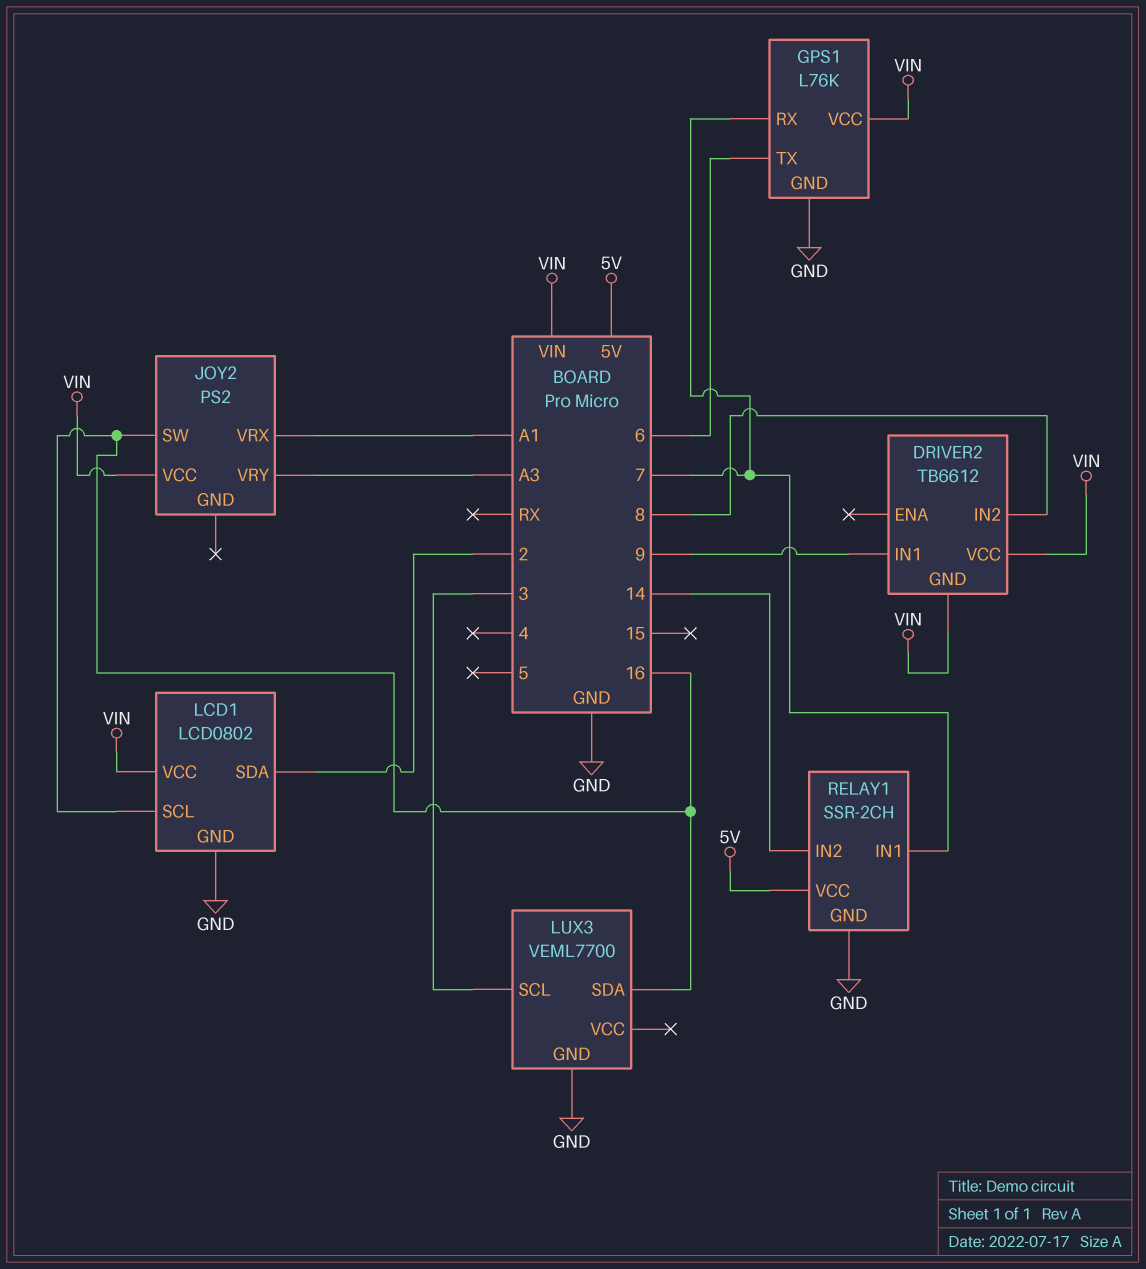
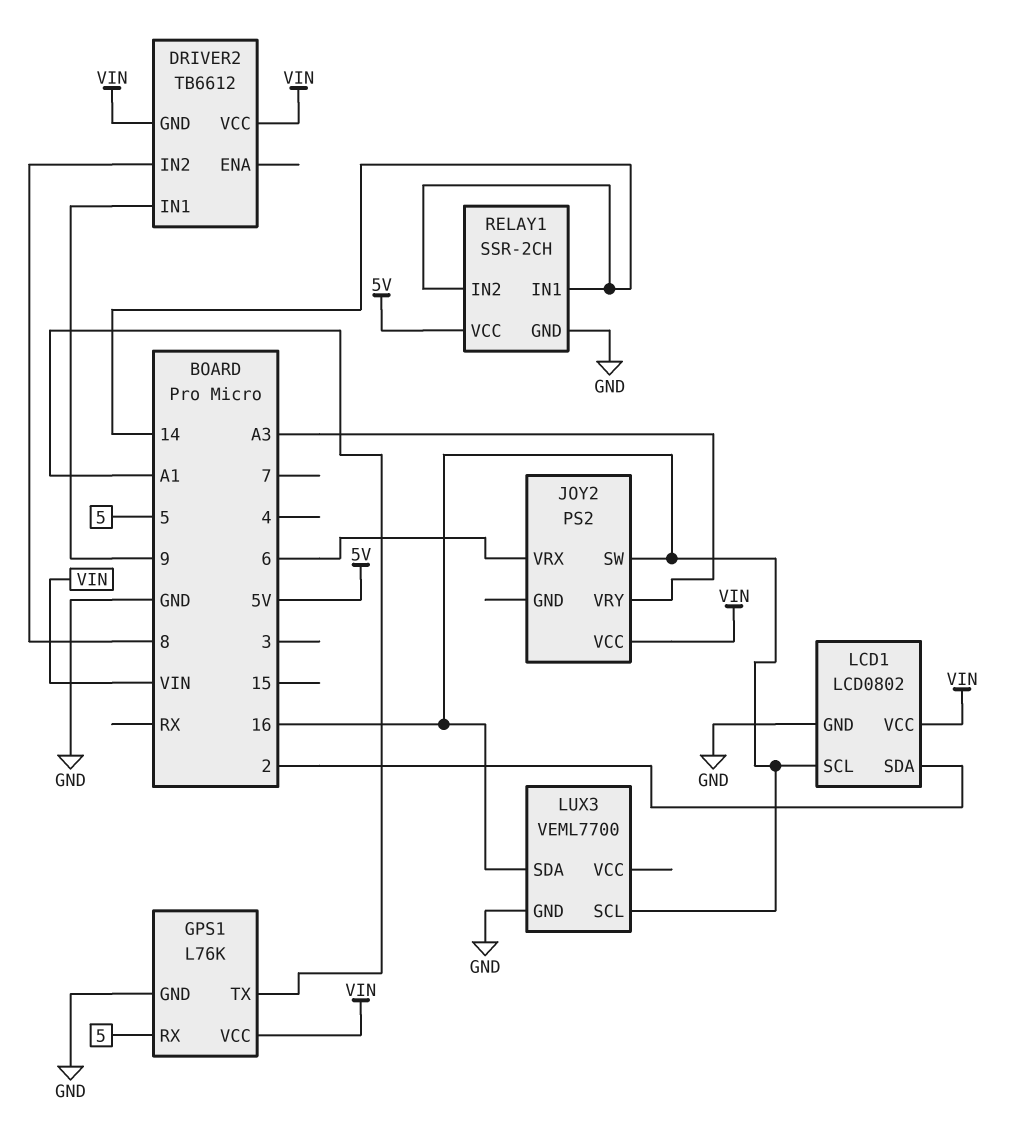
GPS1 pin RX: 7 -> 5
GPS1 pin TX: 6 -> A1
JOY2 pin VRX: A1 -> 6
LUX3 pin SCL: 3 -> 16
RELAY1 pin IN1: 7 -> 14

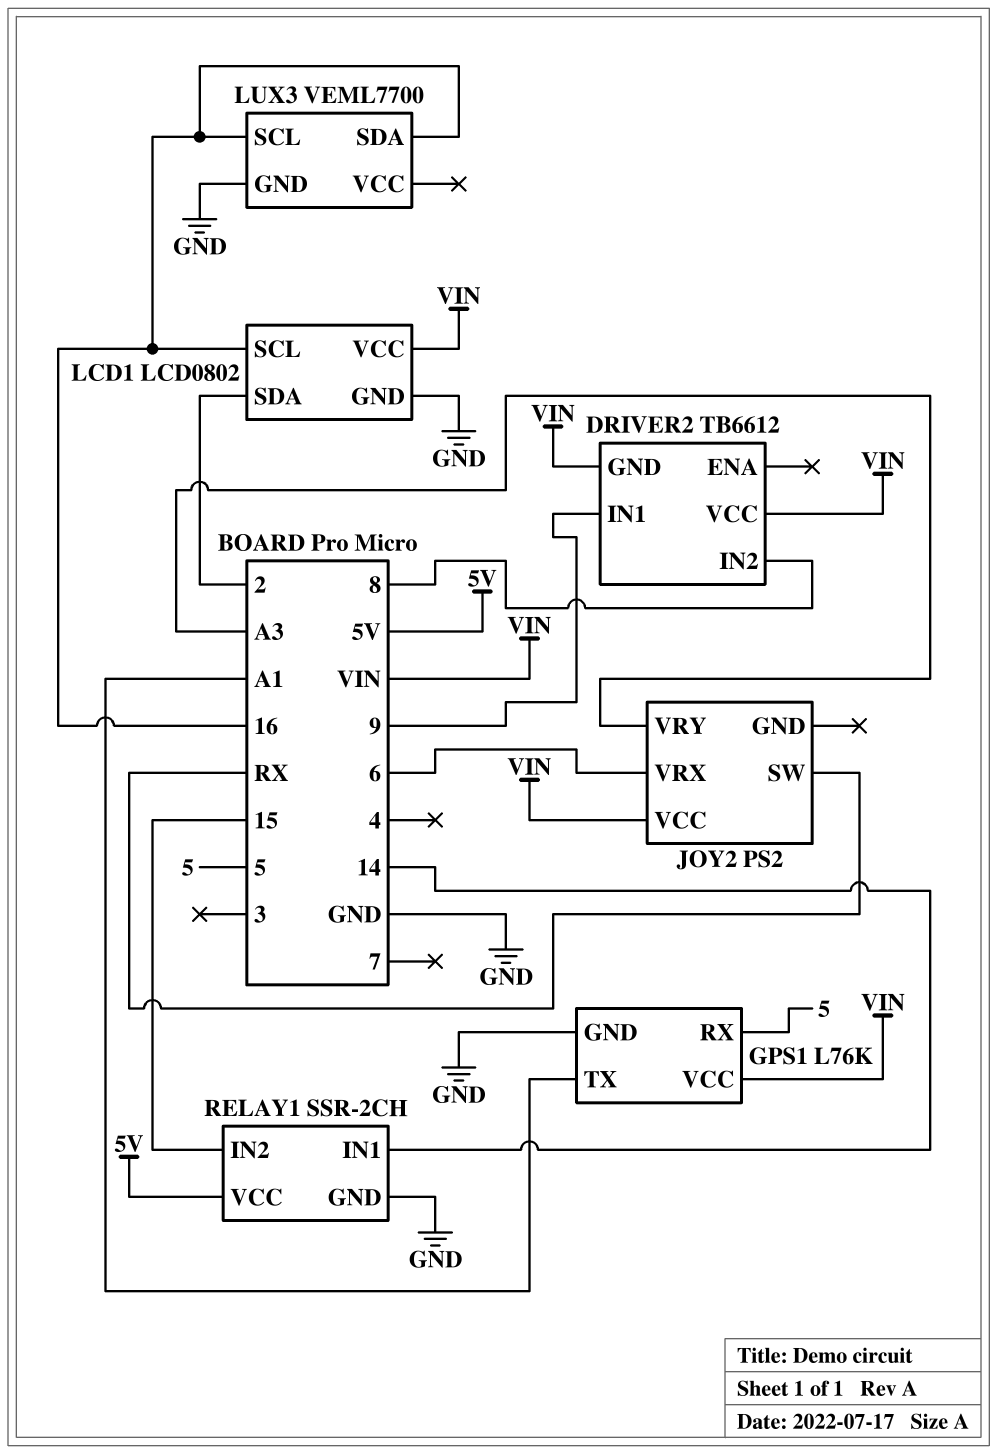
JOY2 pin SW: 16 -> RX
RELAY1 pin IN2: 14 -> 15

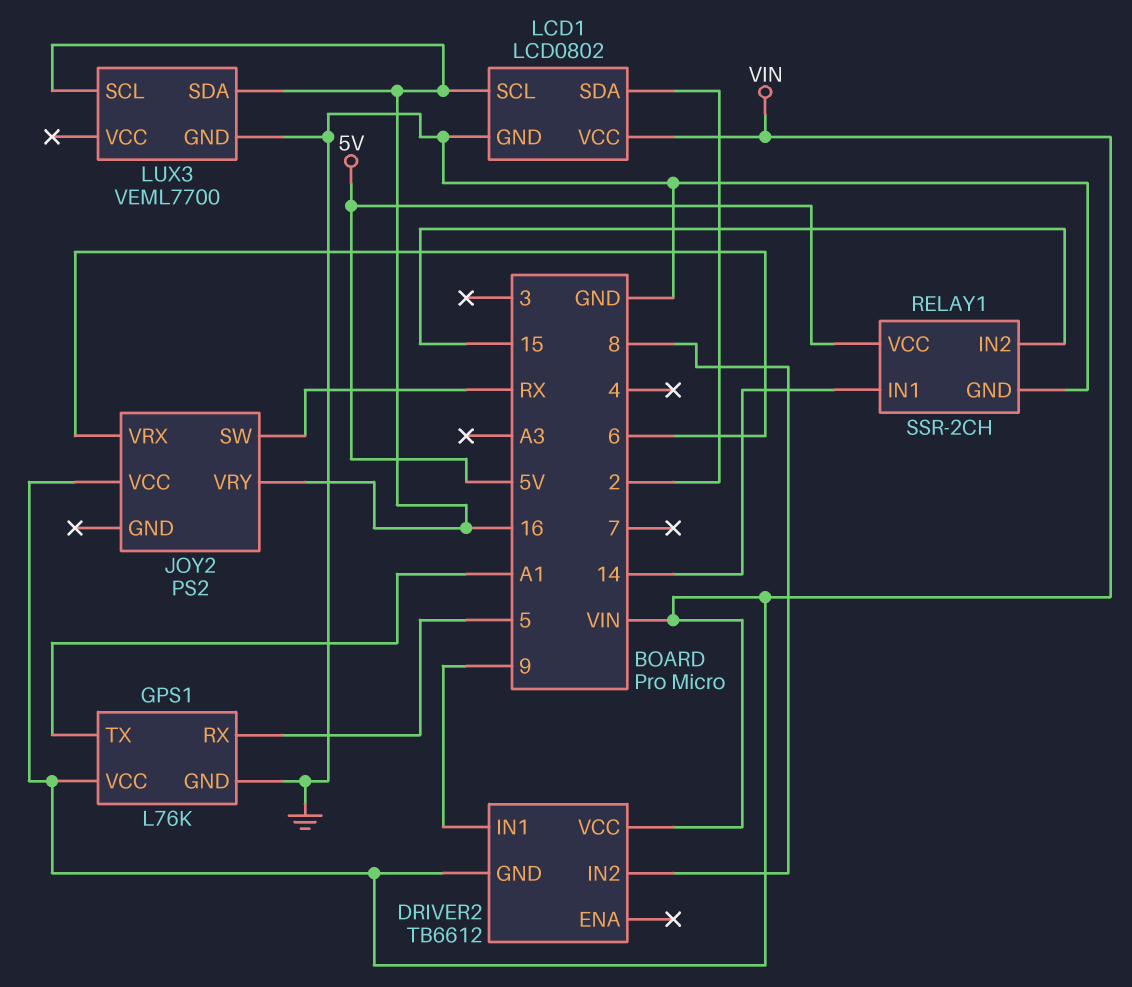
JOY2 pin VRY: A3 -> 16

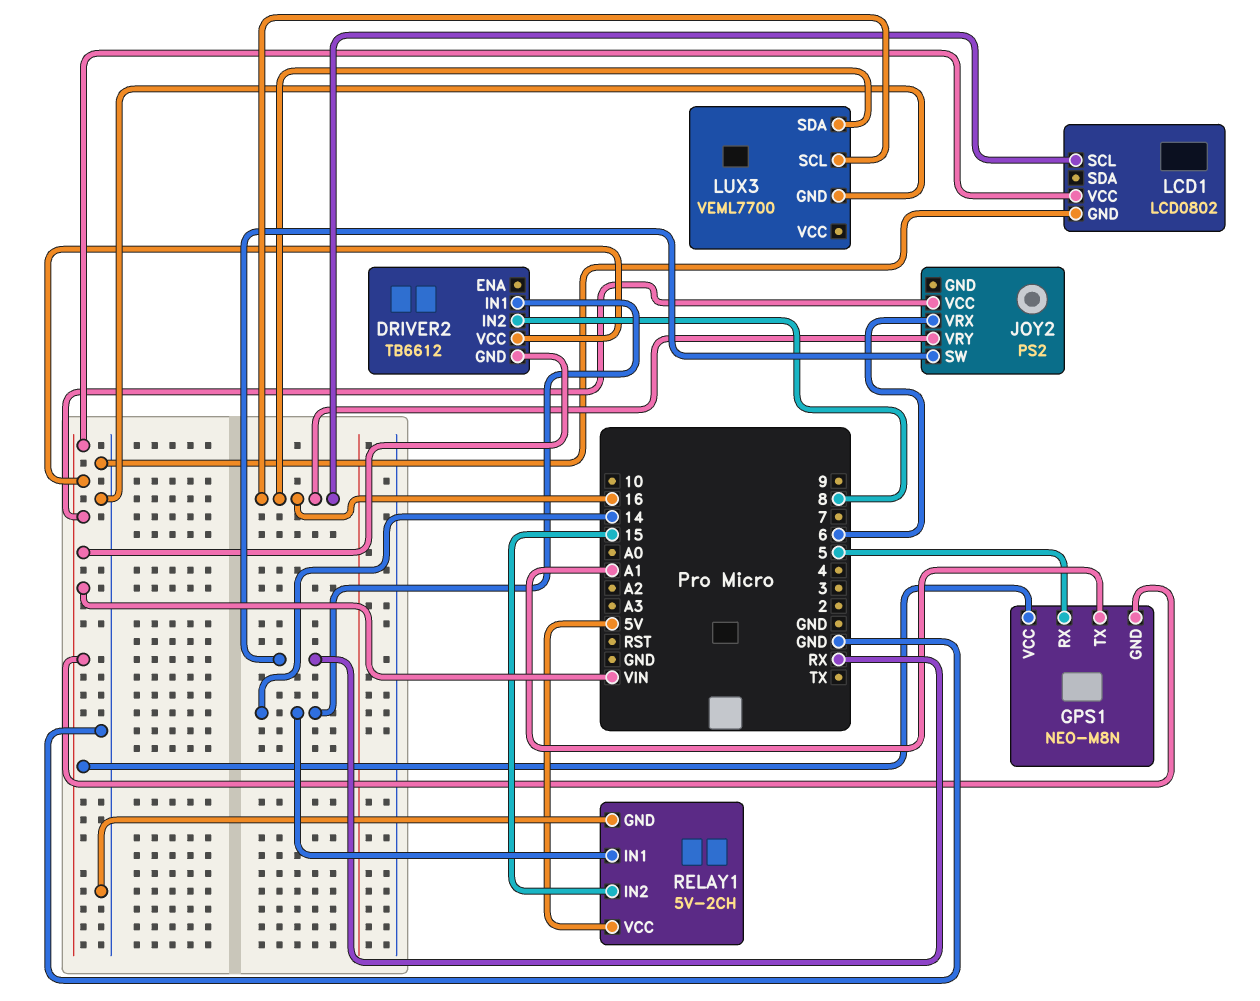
DRIVER2 pin IN1: 9 -> 14
GPS1: L76K -> NEO-M8N
GPS1 pin GND: GND -> VIN
LCD1 pin SDA: 2 -> none
RELAY1: SSR-2CH -> 5V-2CH

